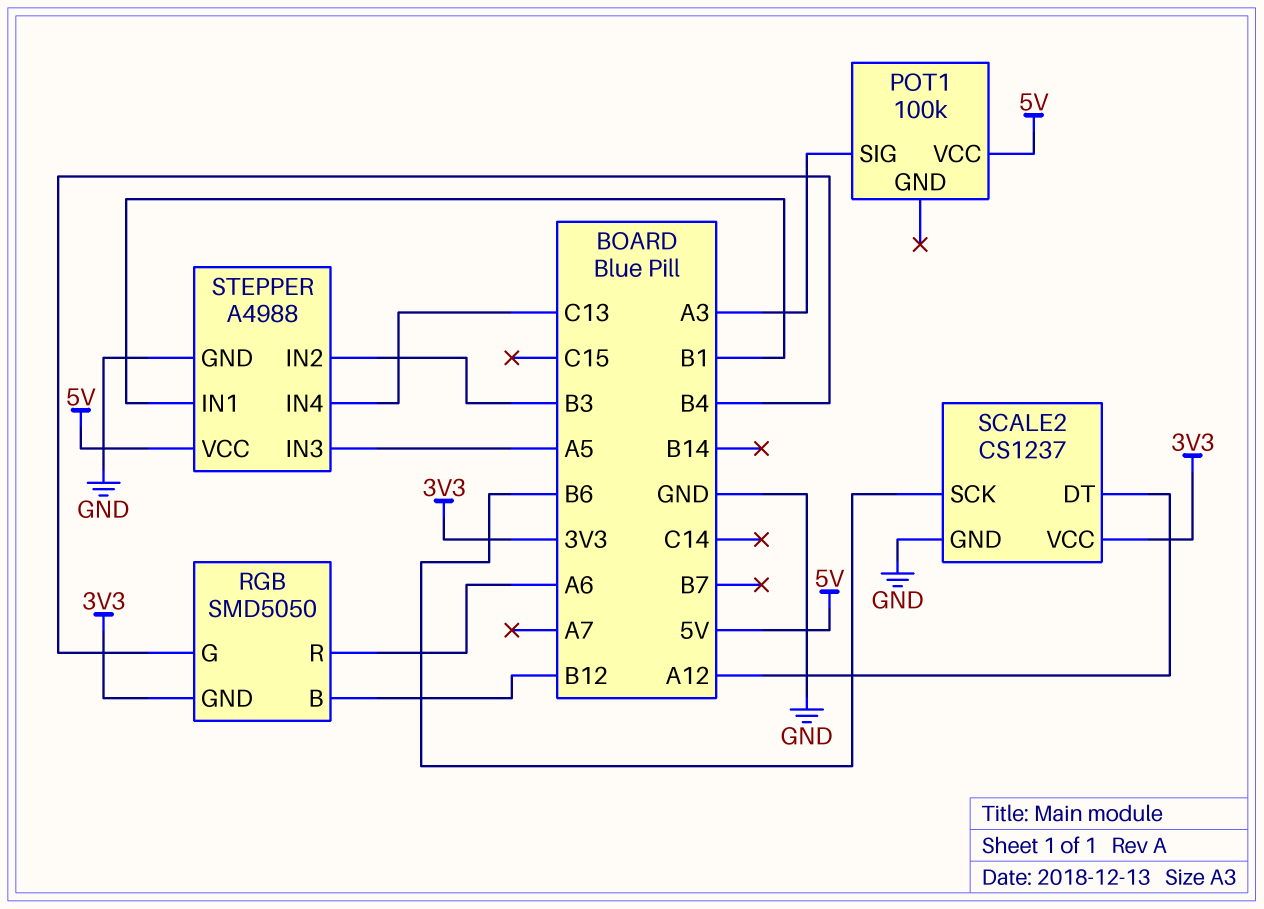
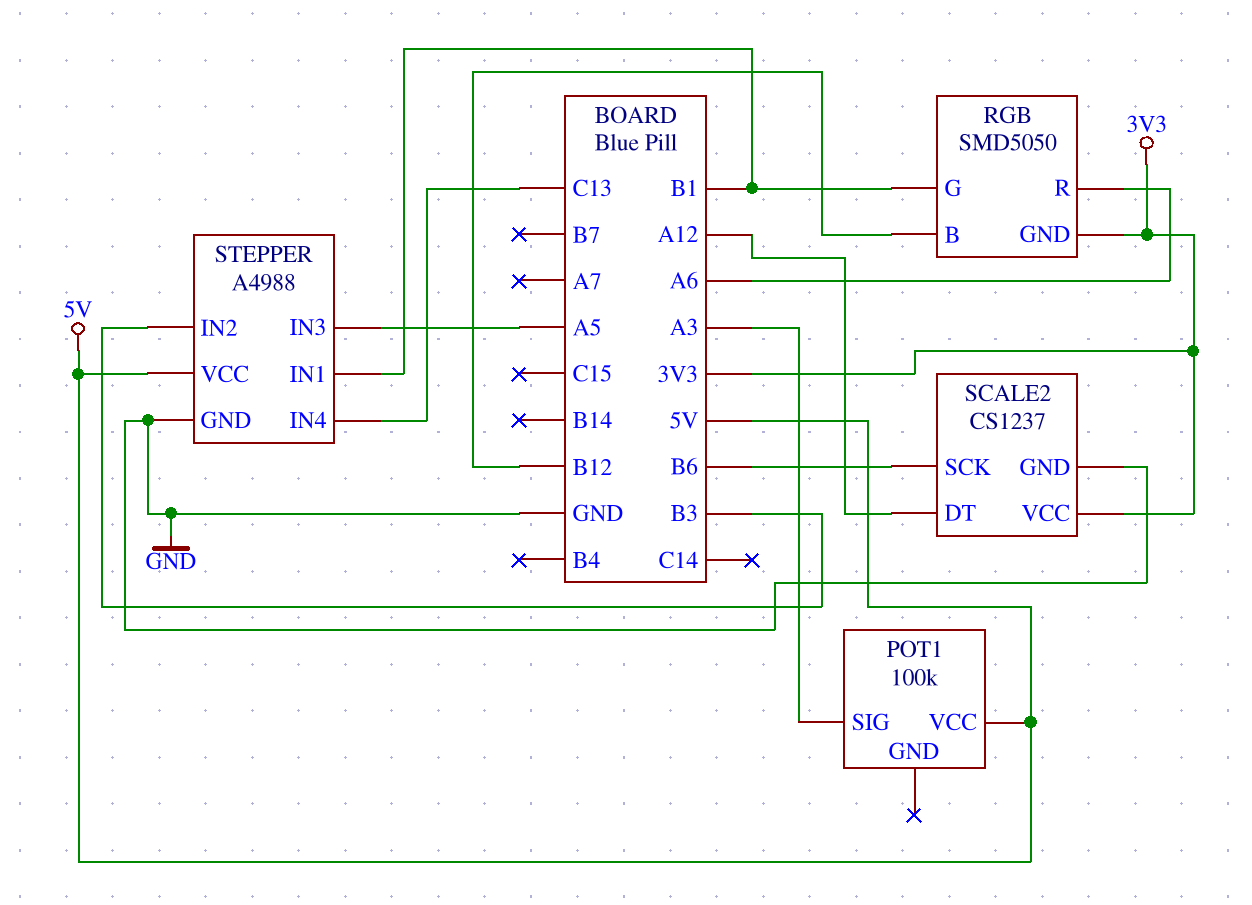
RGB pin G: B4 -> B1

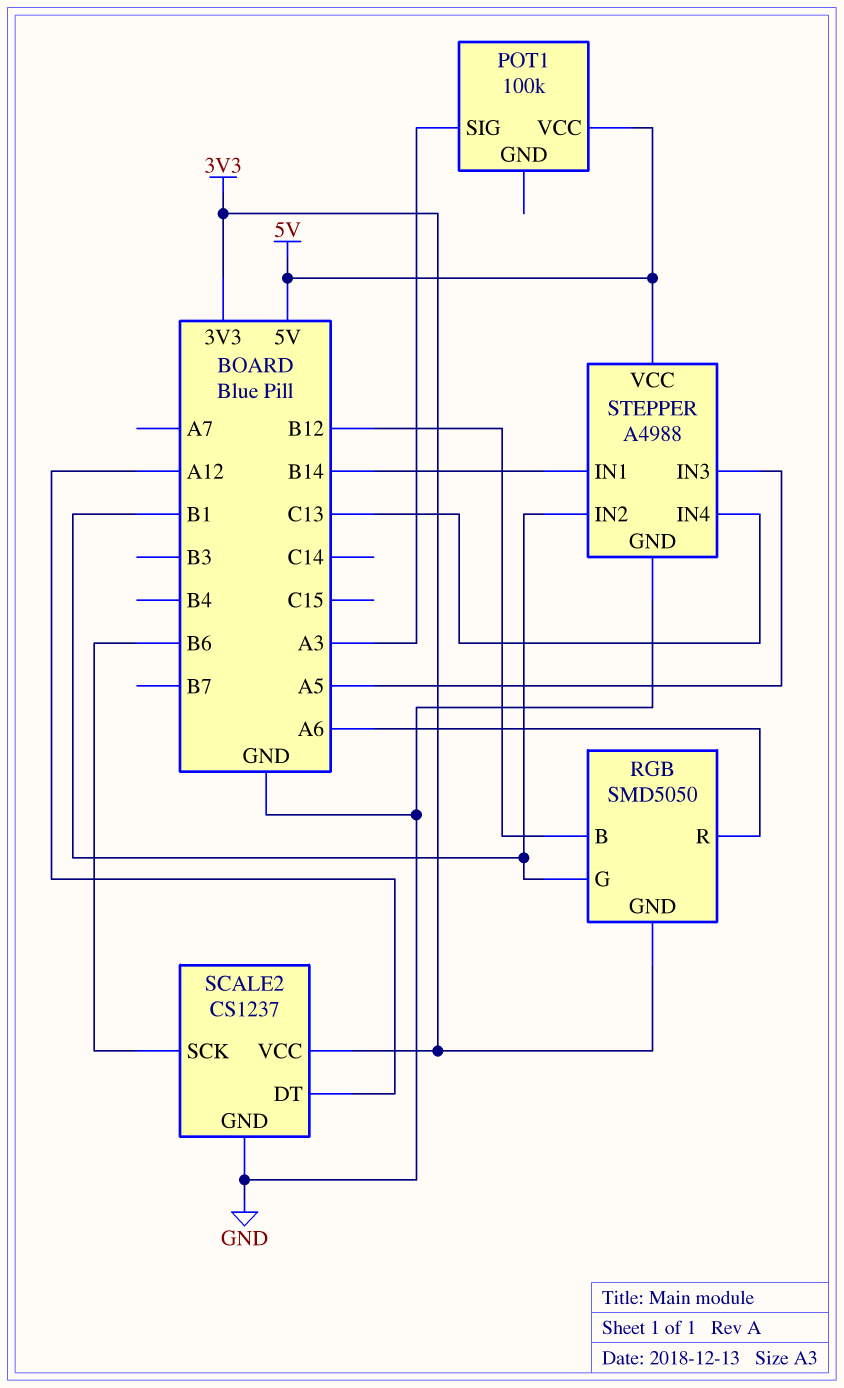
STEPPER pin IN1: B1 -> B14
STEPPER pin IN2: B3 -> B1

